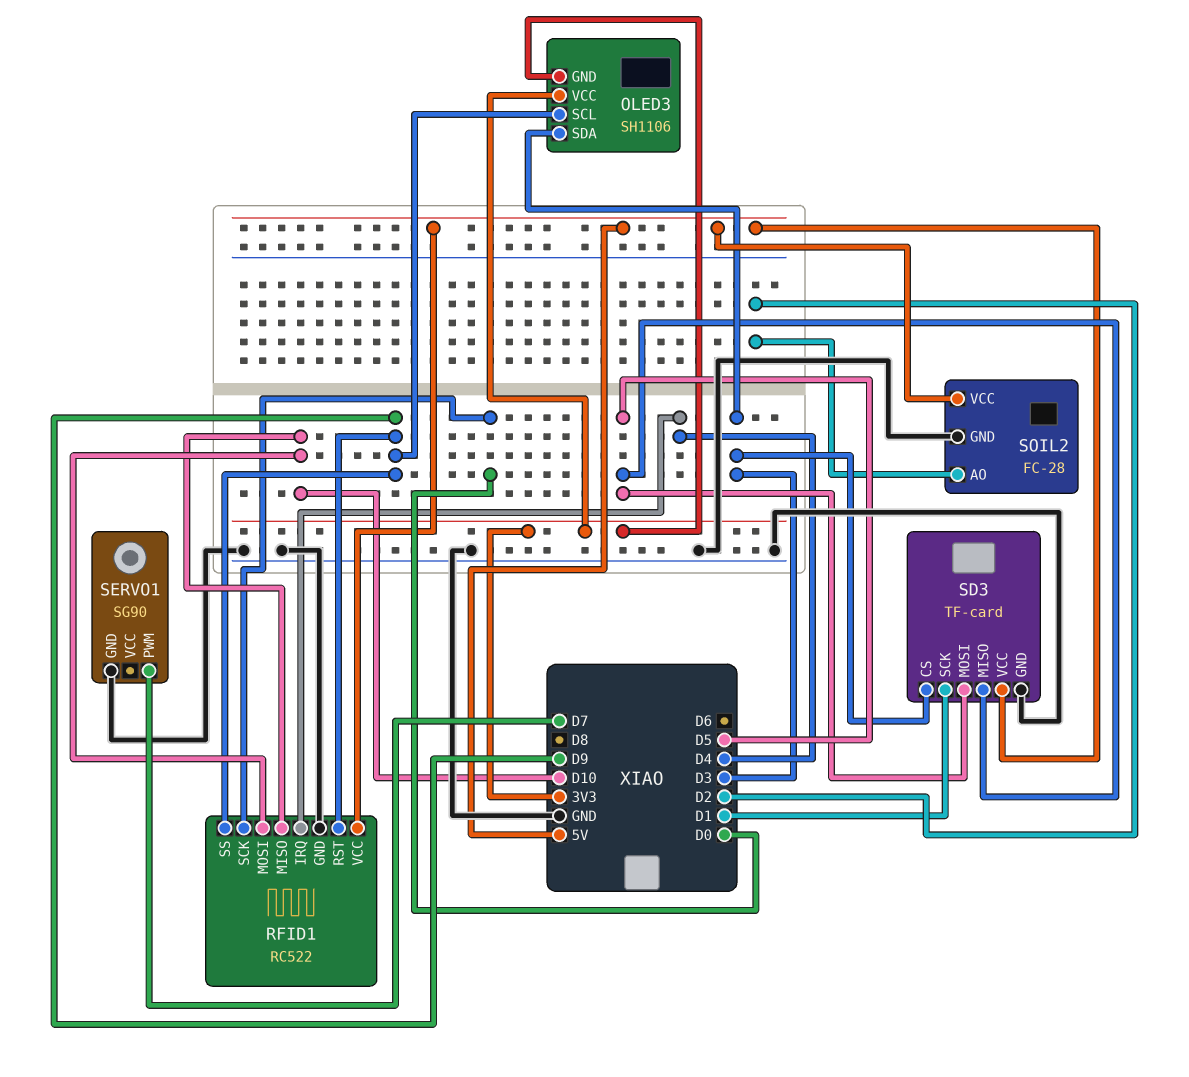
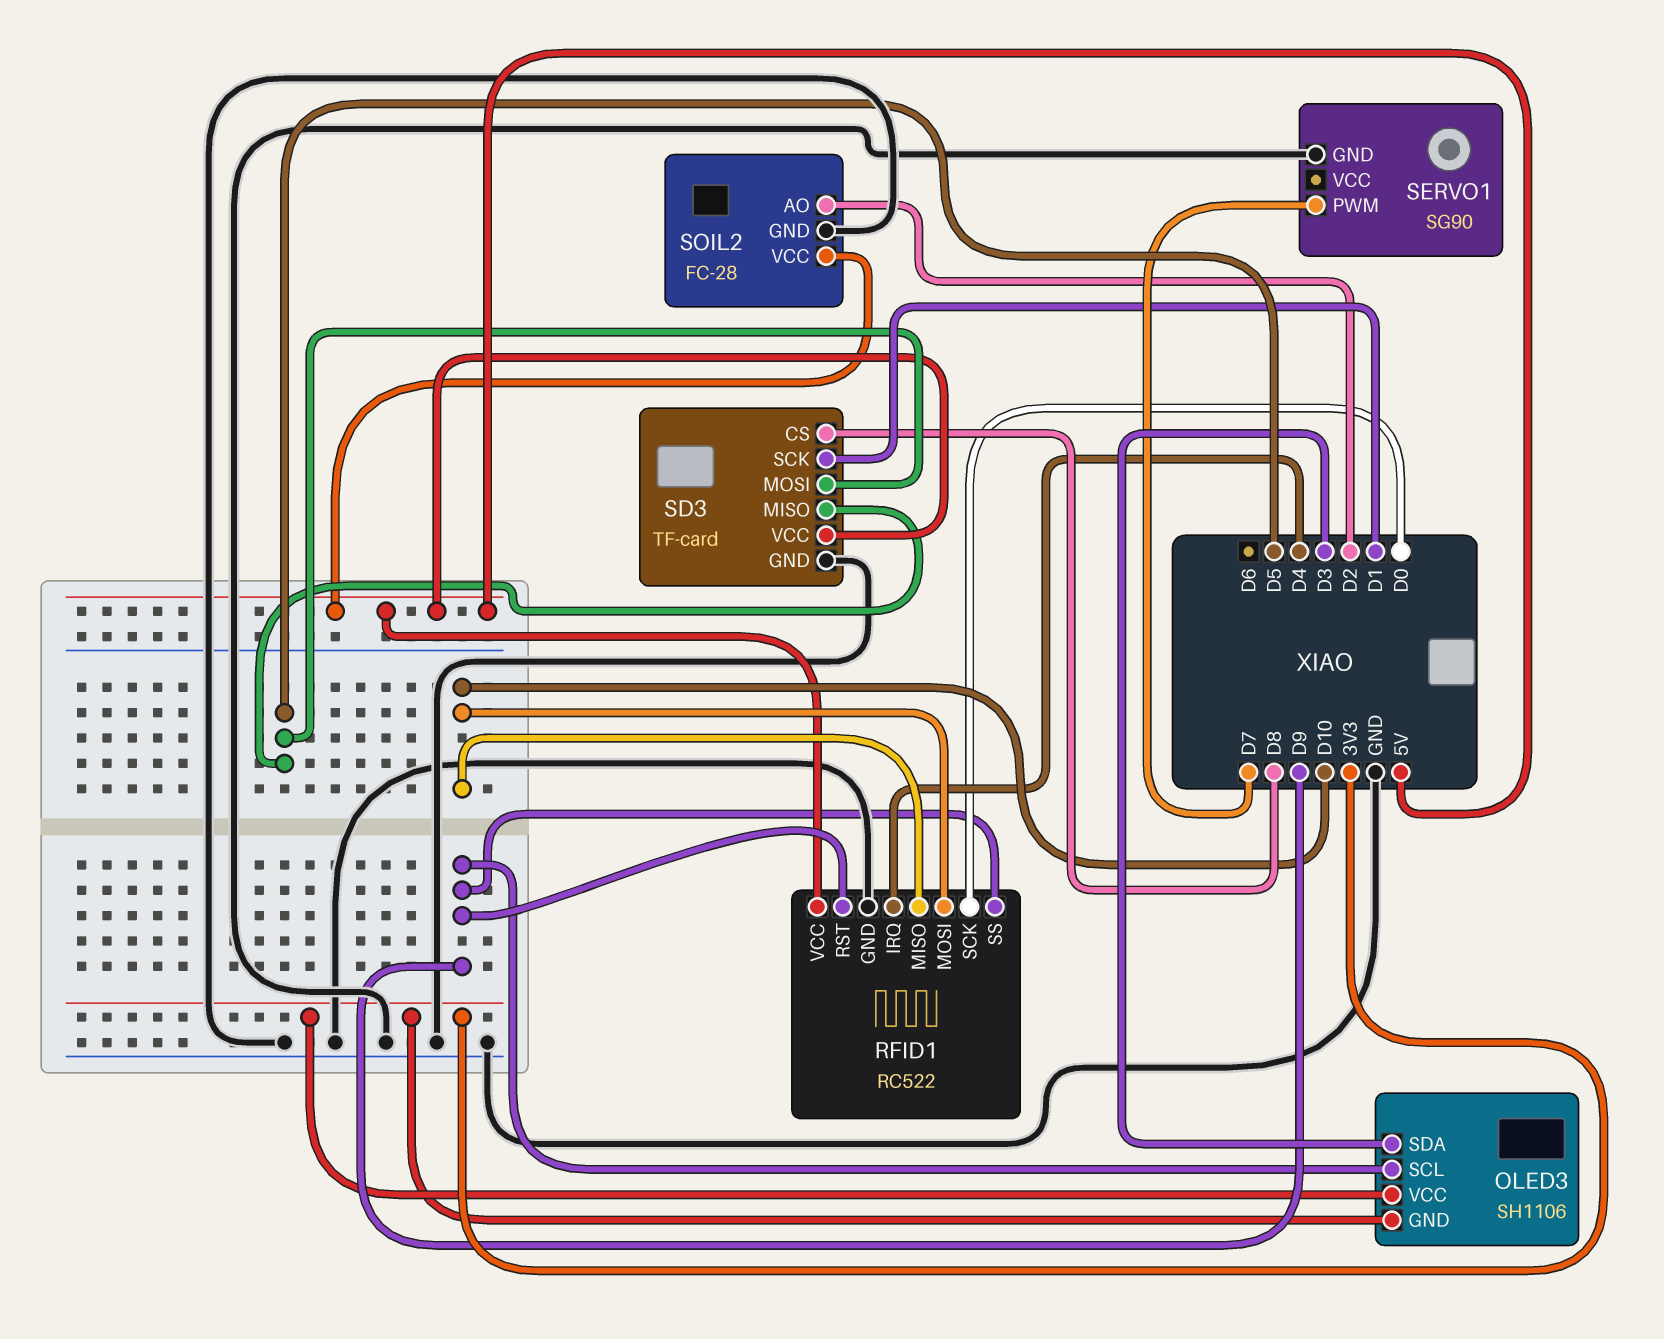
SD3 pin CS: D3 -> D8

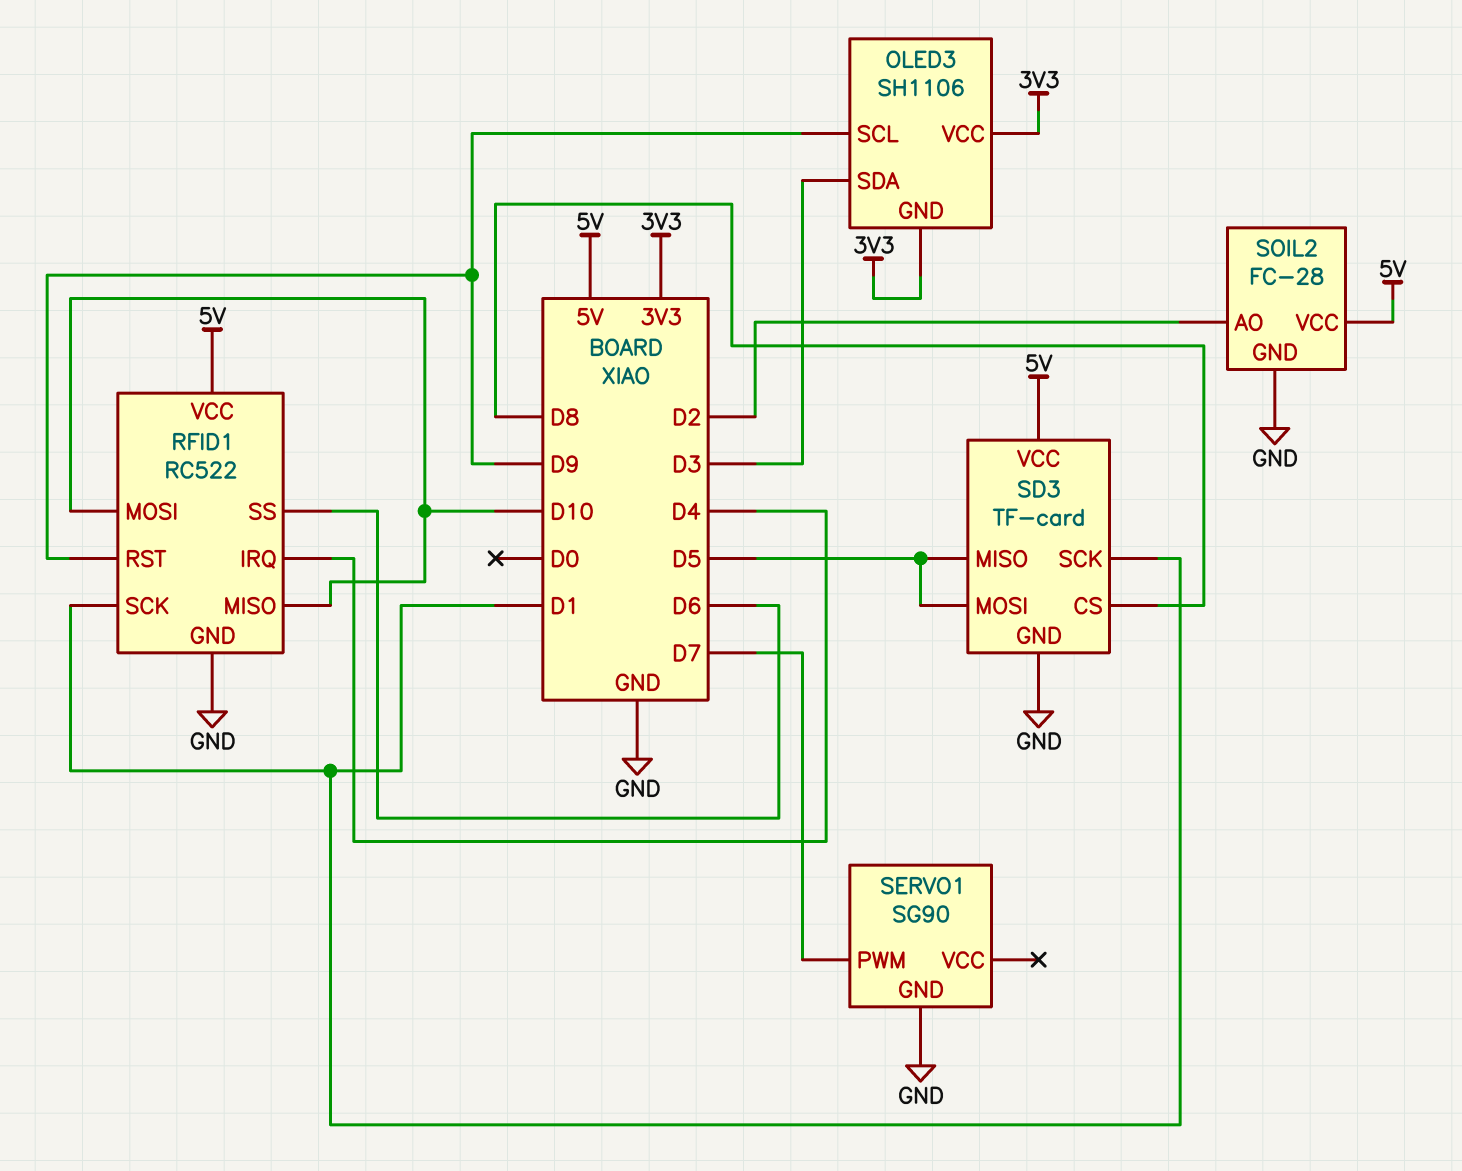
RFID1 pin SCK: D0 -> D1
RFID1 pin SS: D9 -> D6

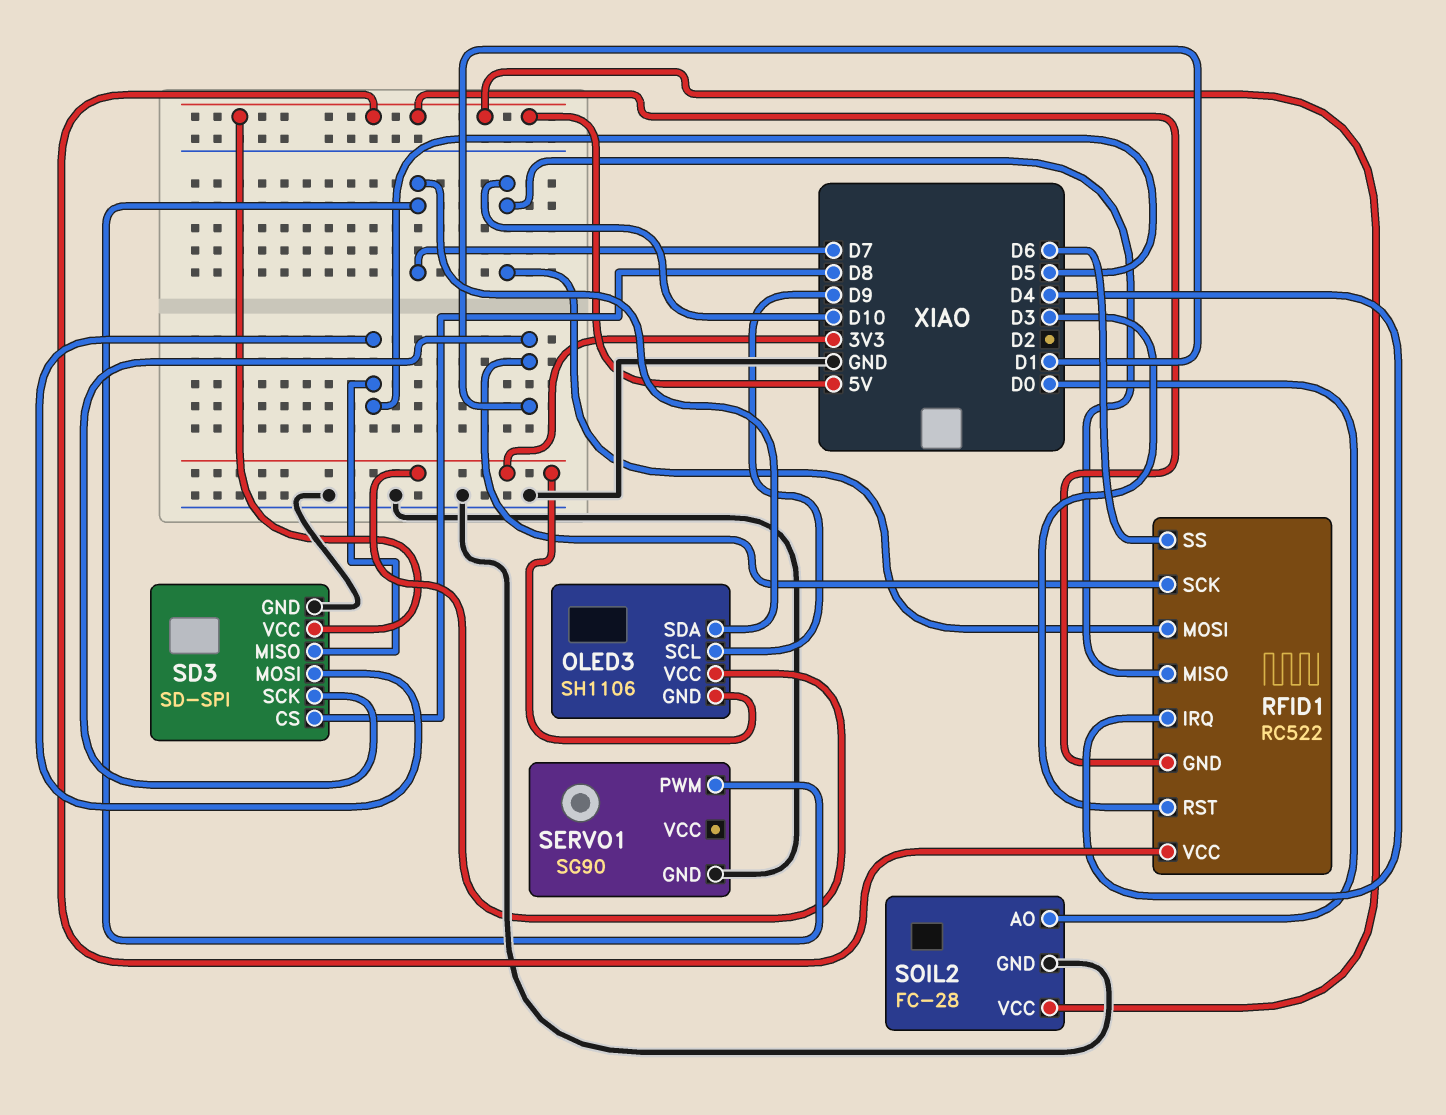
OLED3 pin SDA: D3 -> D7
RFID1 pin GND: GND -> 5V
RFID1 pin RST: D9 -> D3
SD3: TF-card -> SD-SPI
SOIL2 pin AO: D2 -> D0

